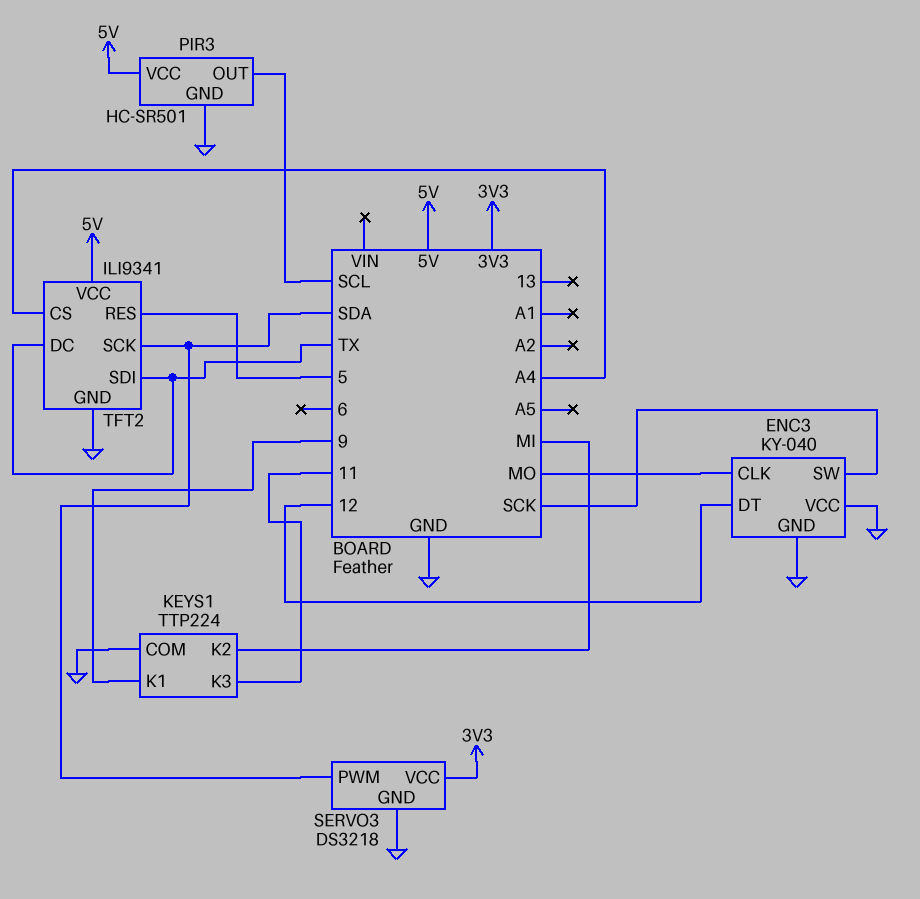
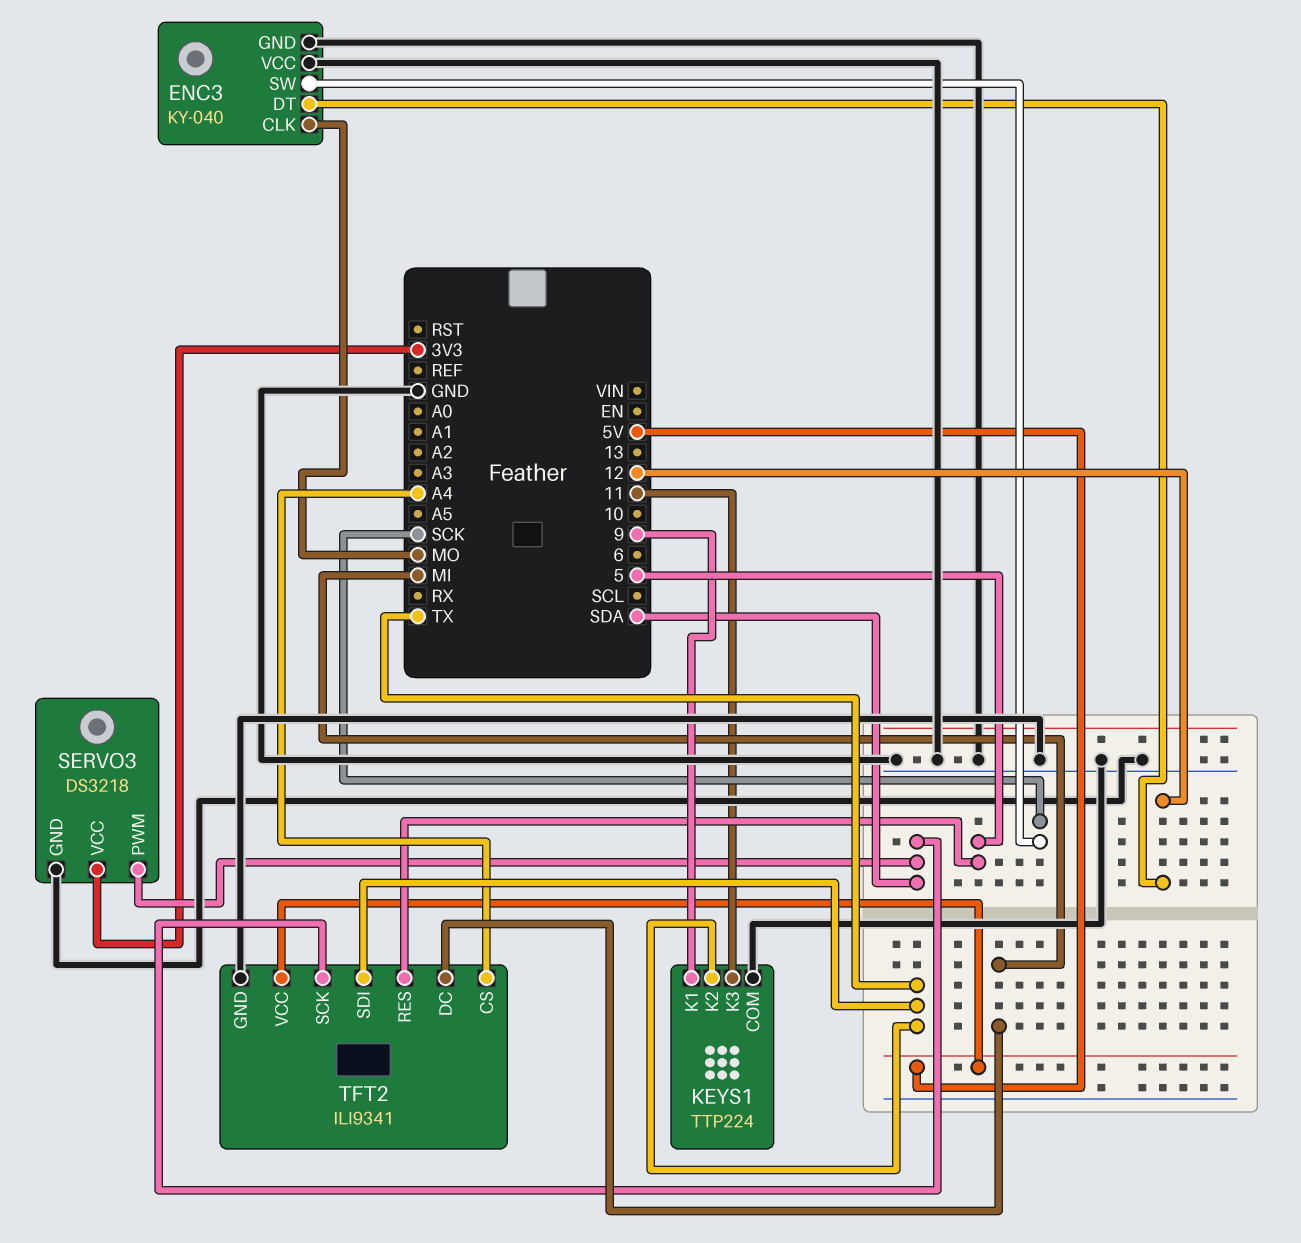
KEYS1 pin K2: MI -> TX
PIR3: HC-SR501 -> none
PIR3 pin GND: GND -> none
PIR3 pin OUT: SCL -> none
PIR3 pin VCC: 5V -> none
TFT2 pin DC: TX -> MI

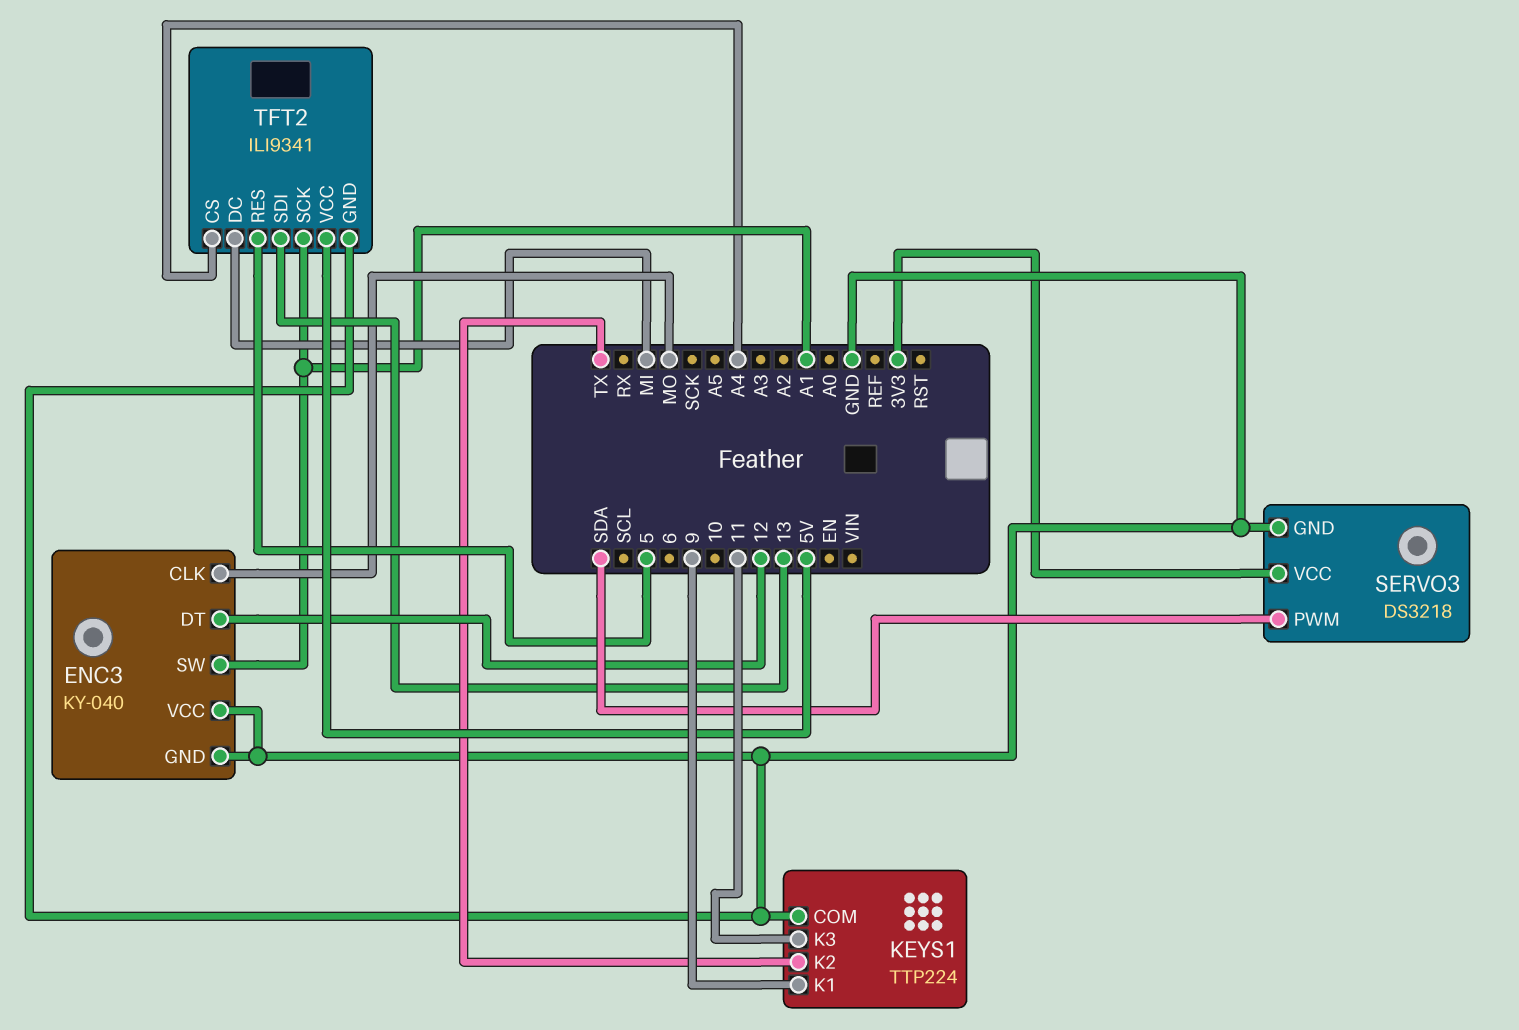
ENC3 pin SW: SCK -> A1
TFT2 pin SCK: SDA -> A1
TFT2 pin SDI: TX -> 13

